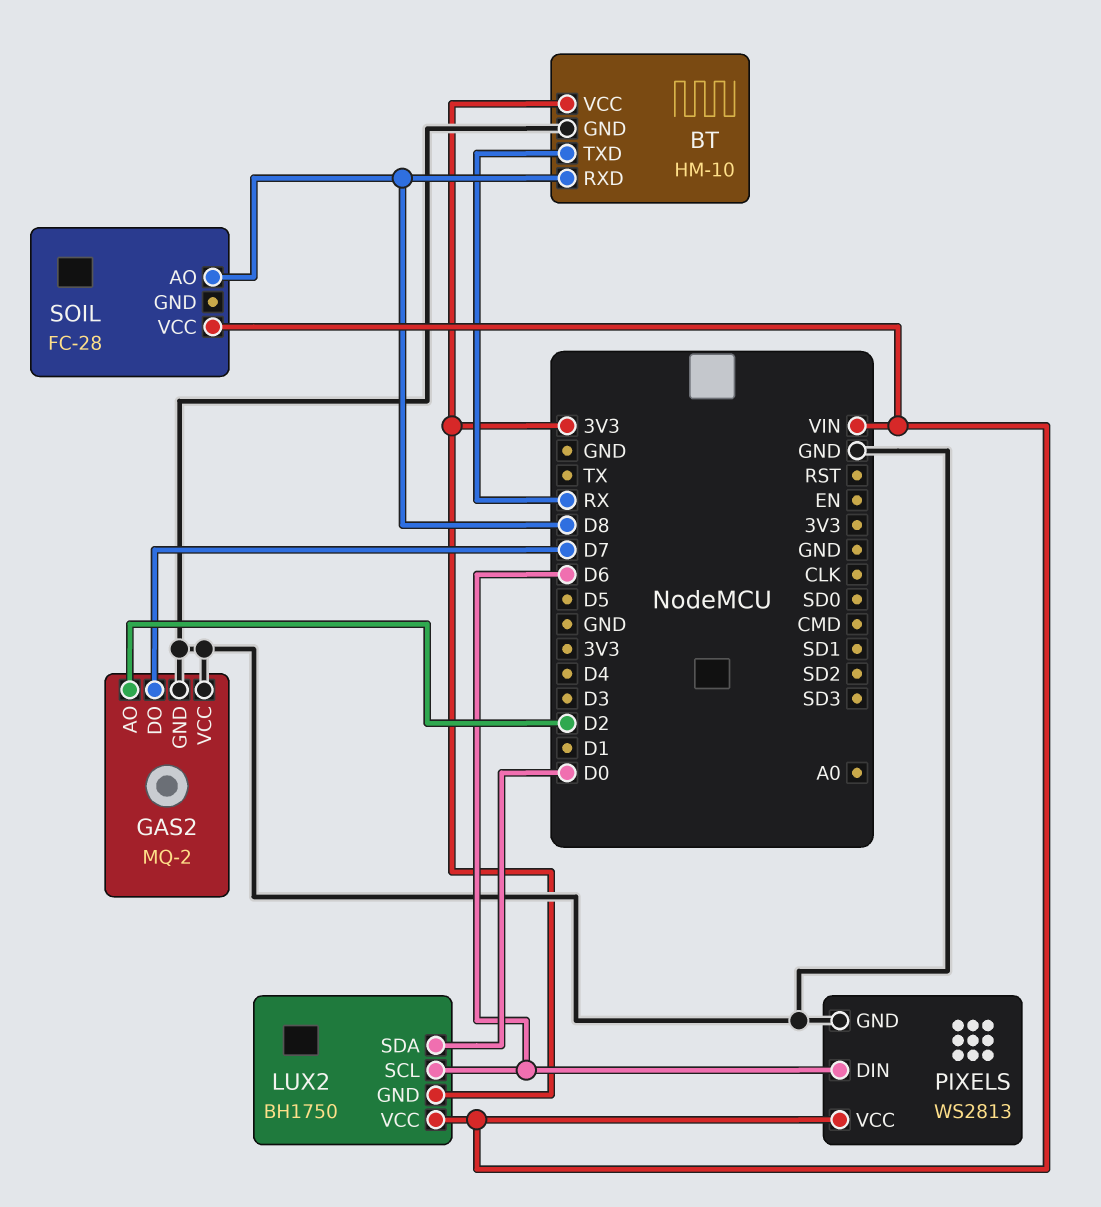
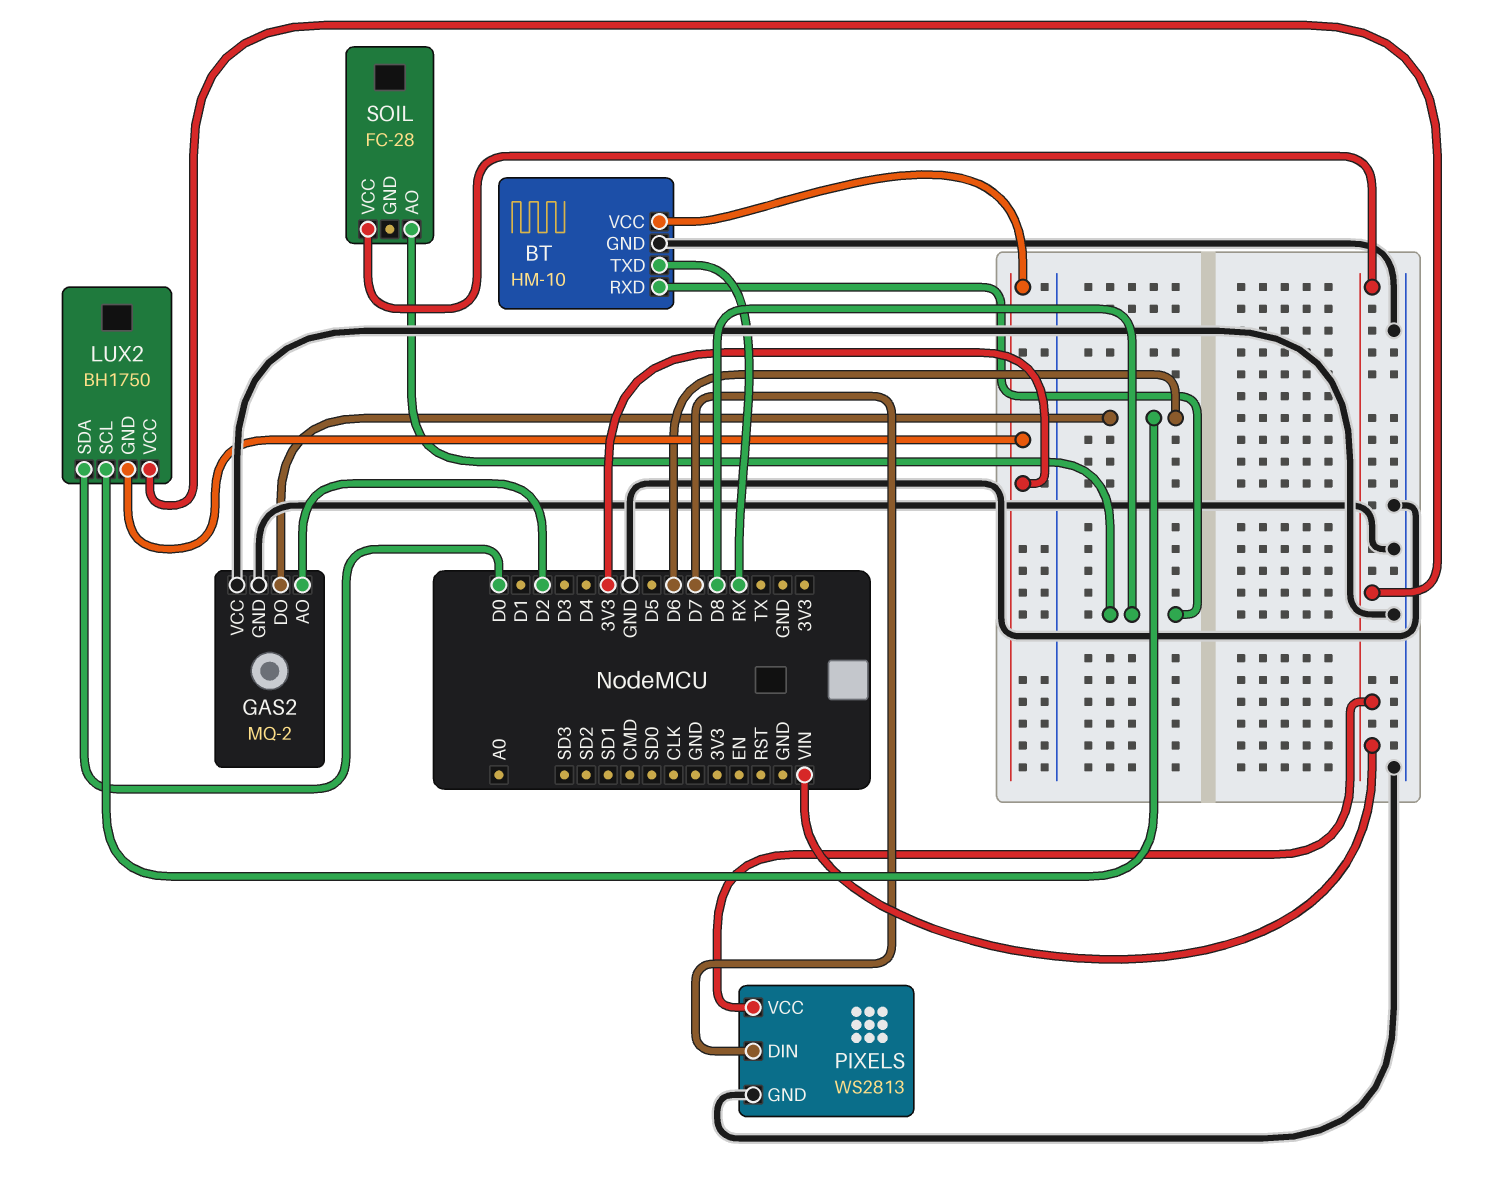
GAS2 pin DO: D7 -> D6
PIXELS pin DIN: D6 -> D7

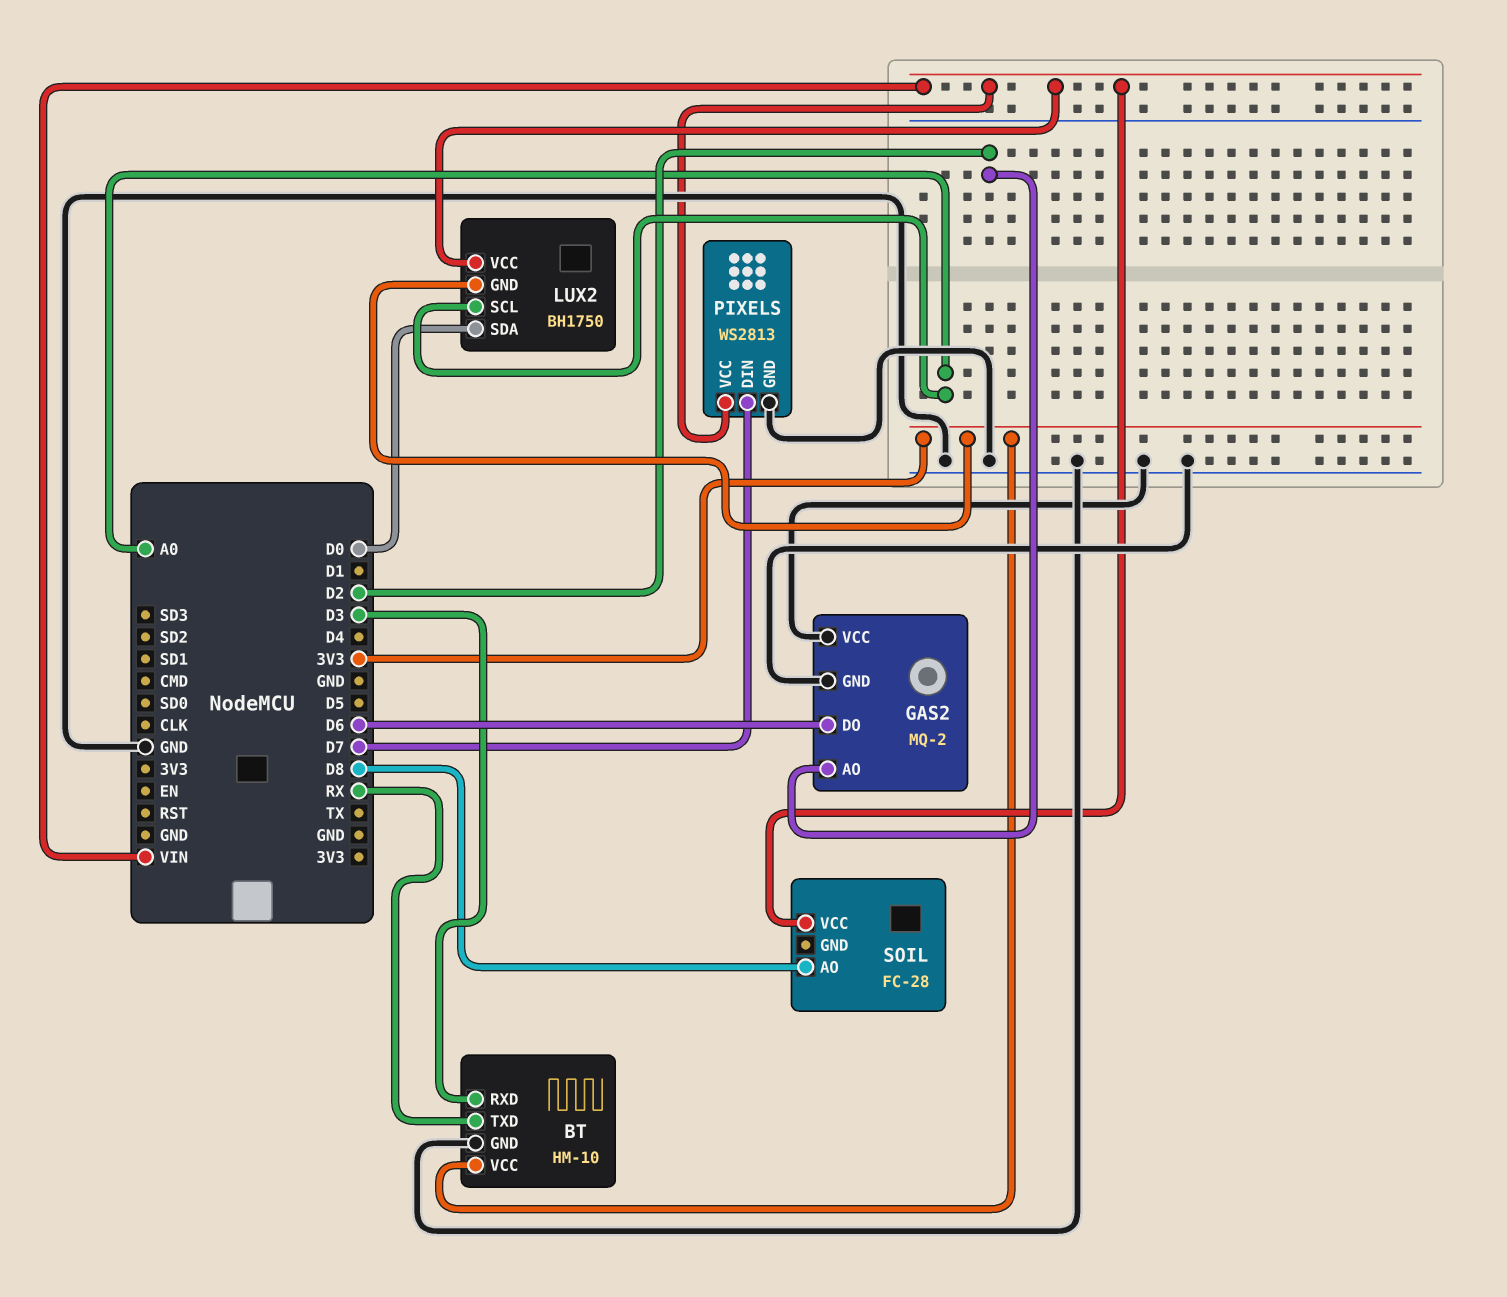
BT pin RXD: D8 -> D3
LUX2 pin SCL: D6 -> A0

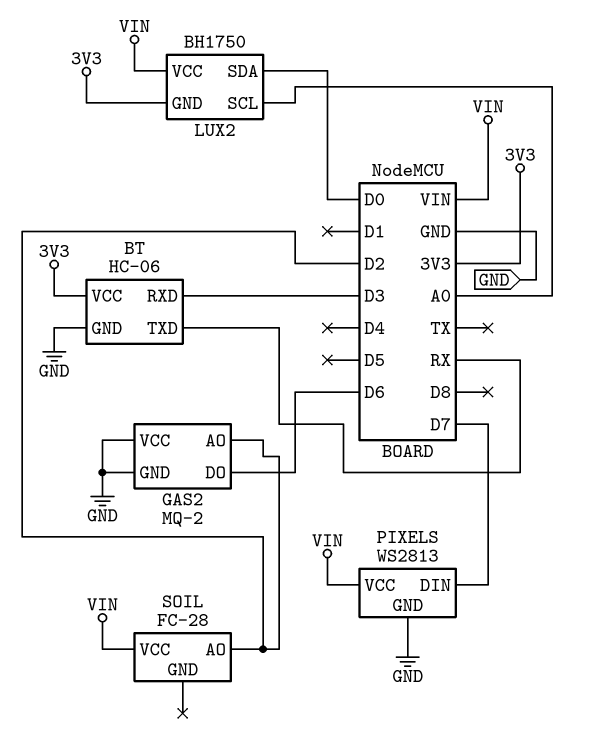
BT: HM-10 -> HC-06
SOIL pin AO: D8 -> D2

